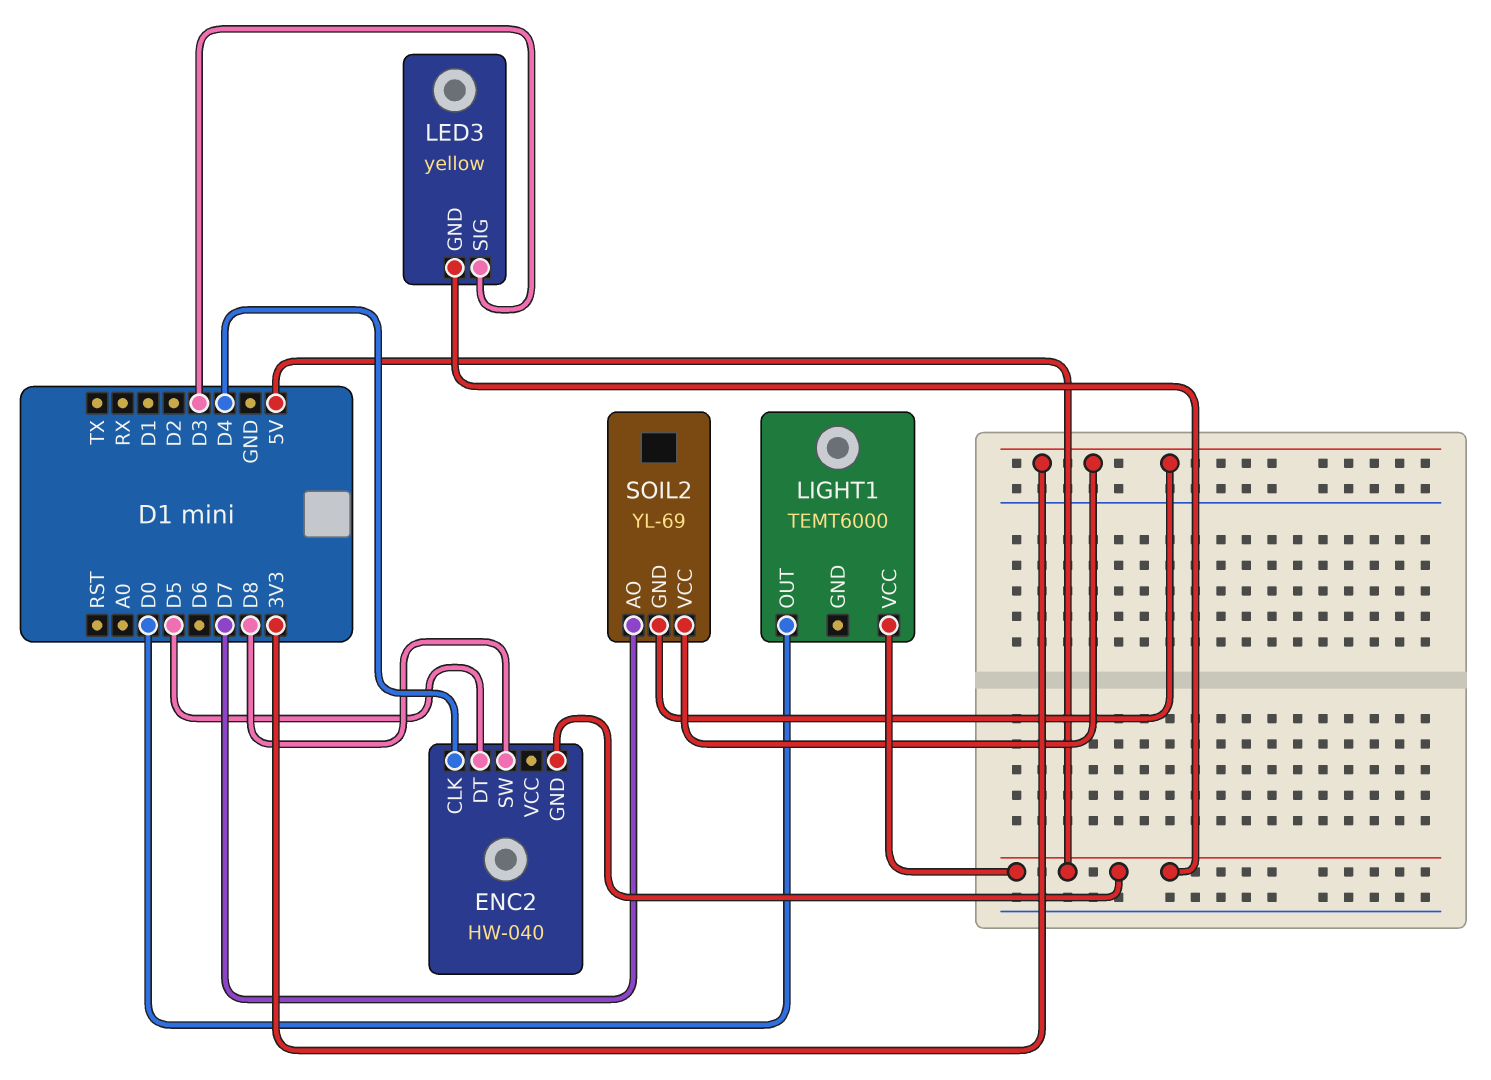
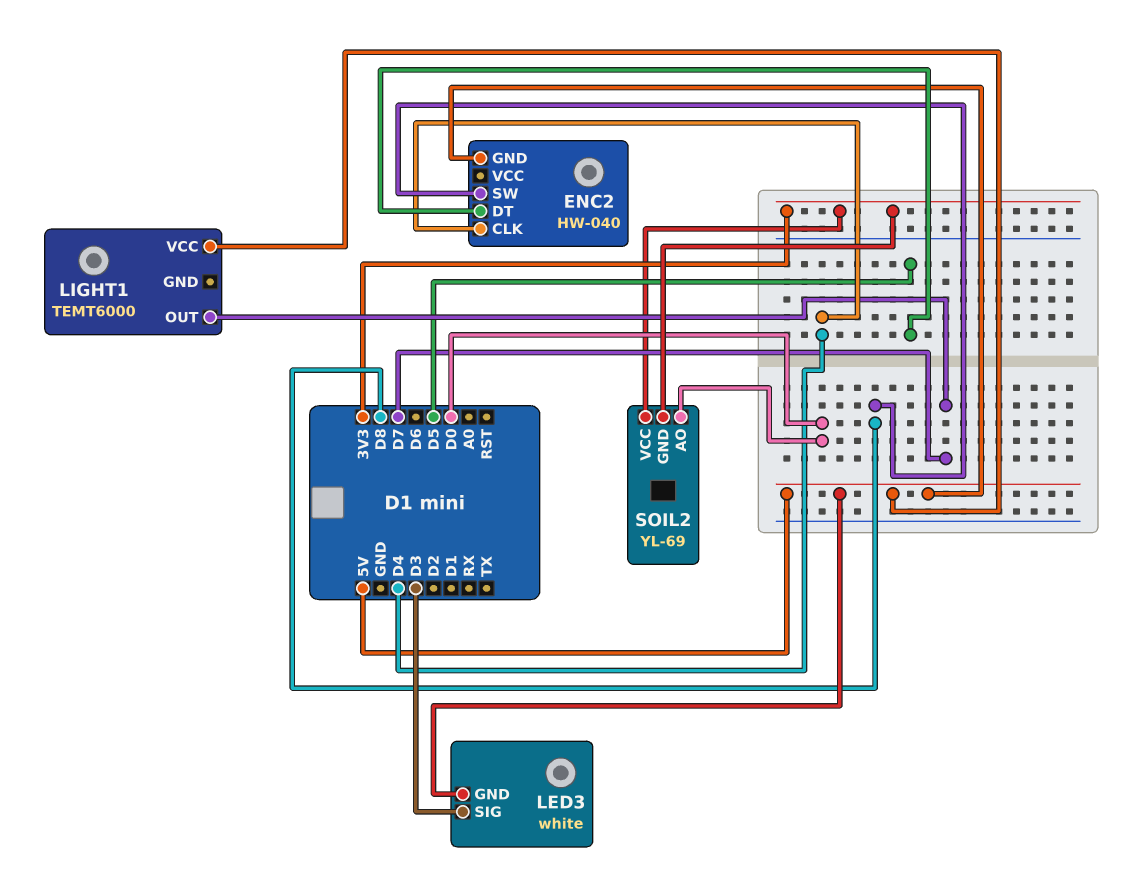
LED3: yellow -> white
LIGHT1 pin OUT: D0 -> D7
SOIL2 pin AO: D7 -> D0

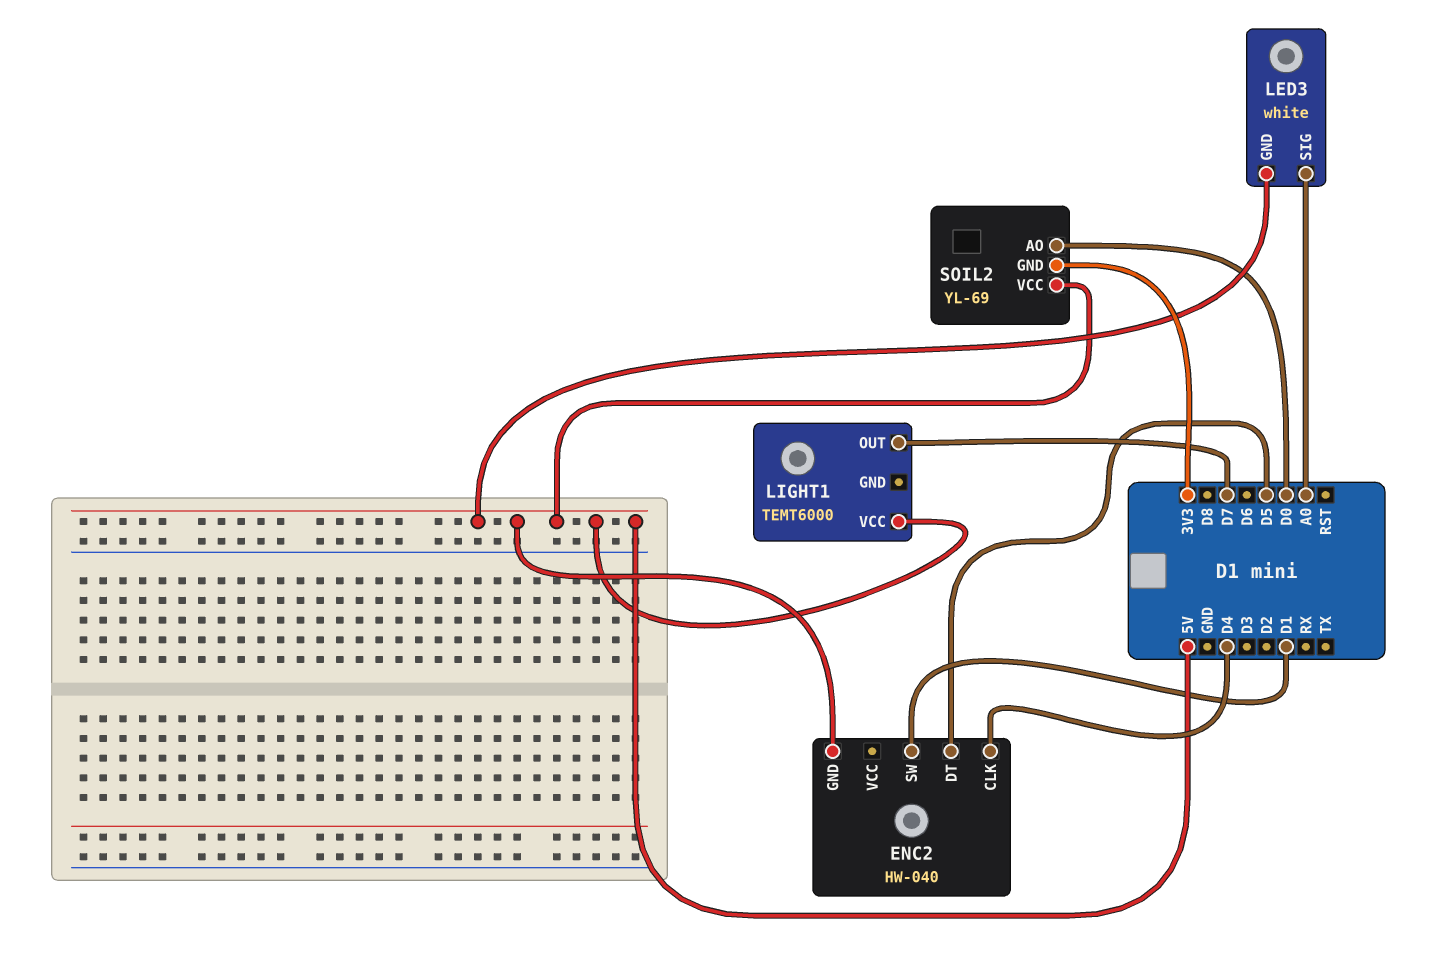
ENC2 pin SW: D8 -> D1
LED3 pin SIG: D3 -> A0
SOIL2 pin VCC: 3V3 -> 5V

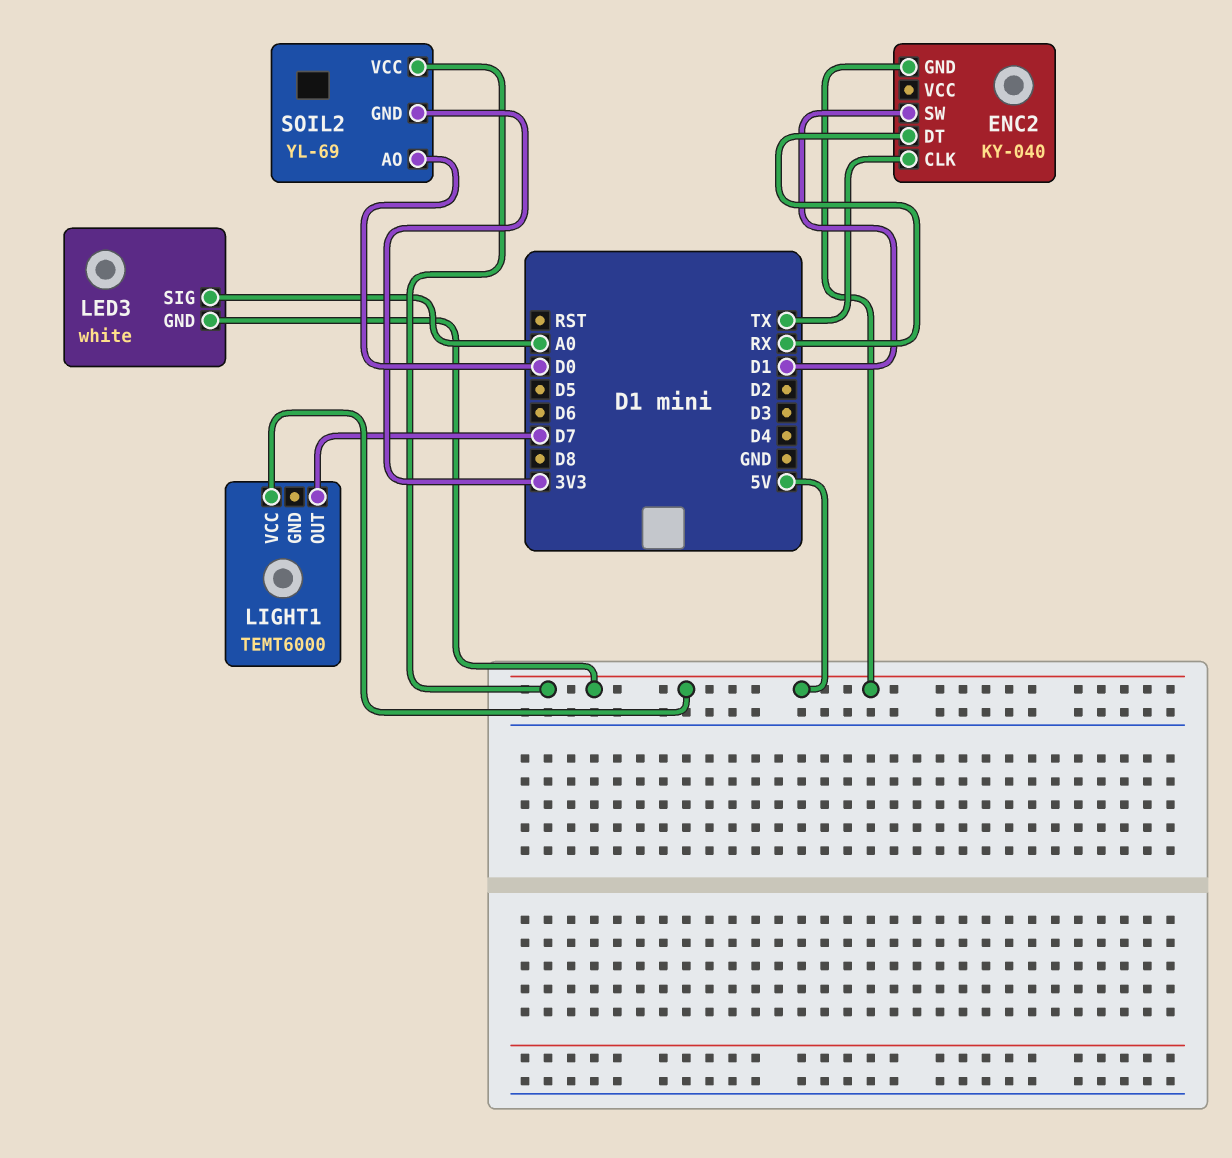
ENC2: HW-040 -> KY-040
ENC2 pin CLK: D4 -> TX
ENC2 pin DT: D5 -> RX

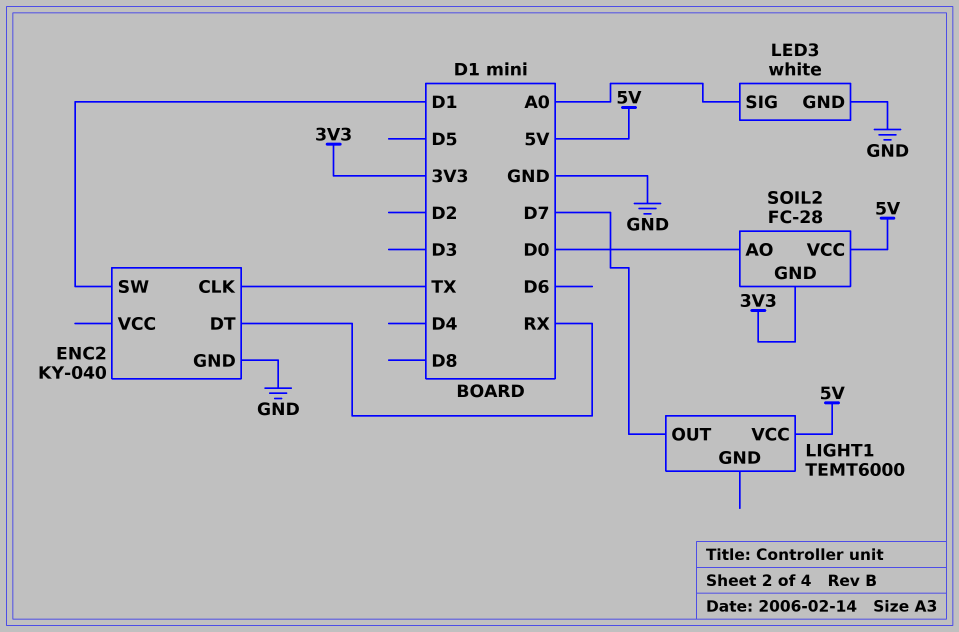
ENC2 pin GND: 5V -> GND
LED3 pin GND: 5V -> GND
SOIL2: YL-69 -> FC-28

